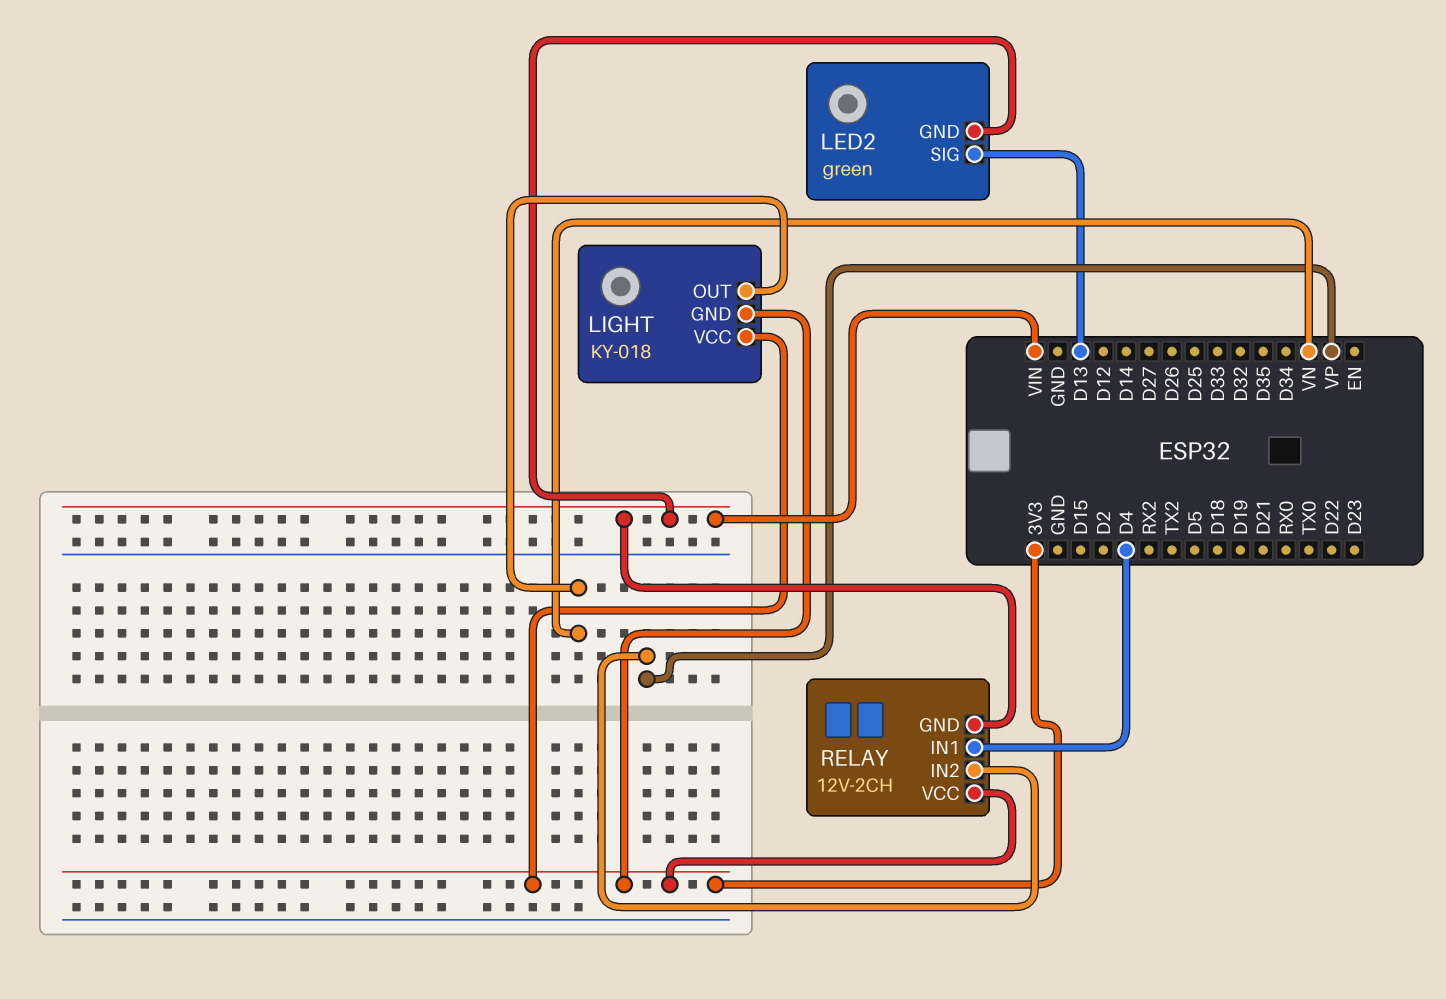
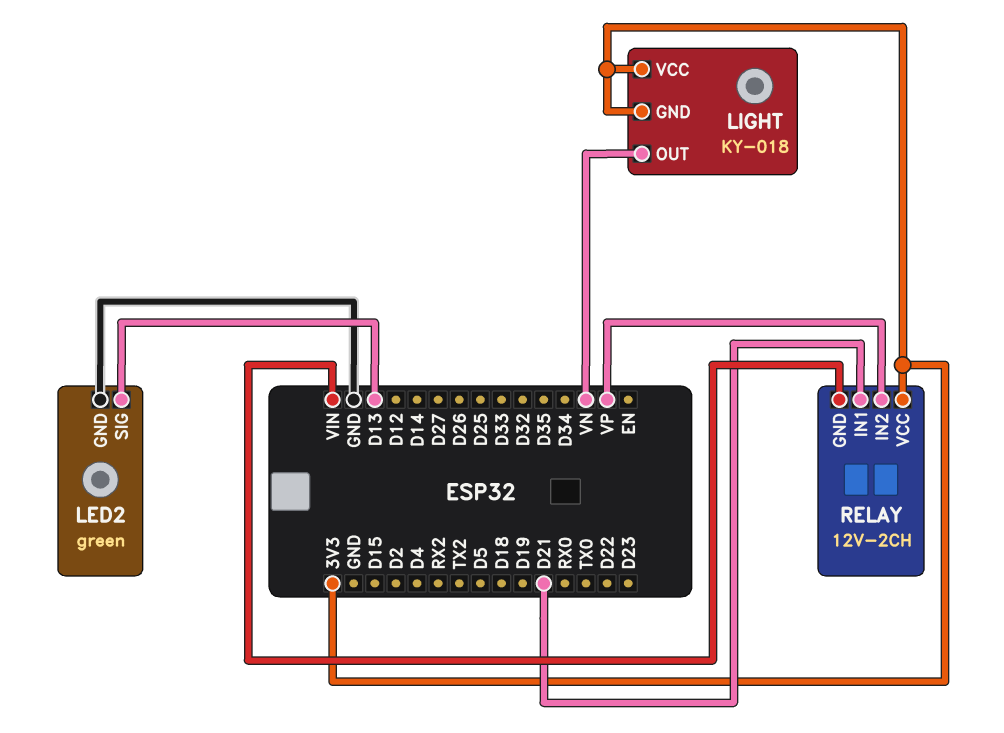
LED2 pin GND: VIN -> GND
RELAY pin IN1: D4 -> D21

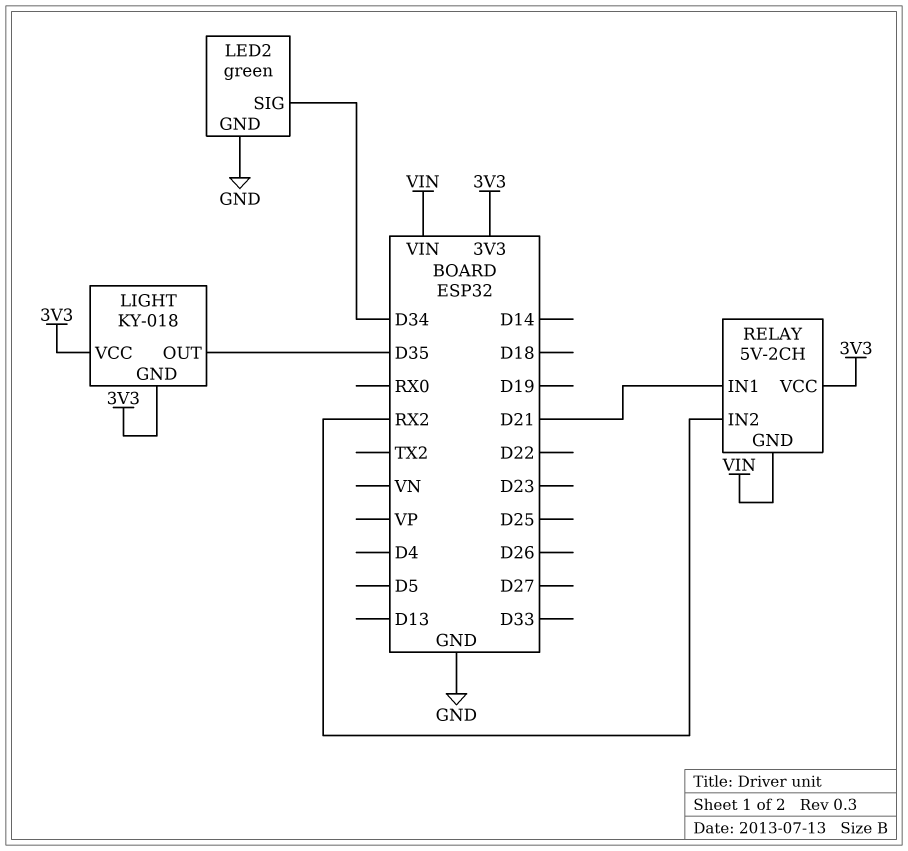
LED2 pin SIG: D13 -> D34
LIGHT pin OUT: VN -> D35
RELAY: 12V-2CH -> 5V-2CH
RELAY pin IN2: VP -> RX2

